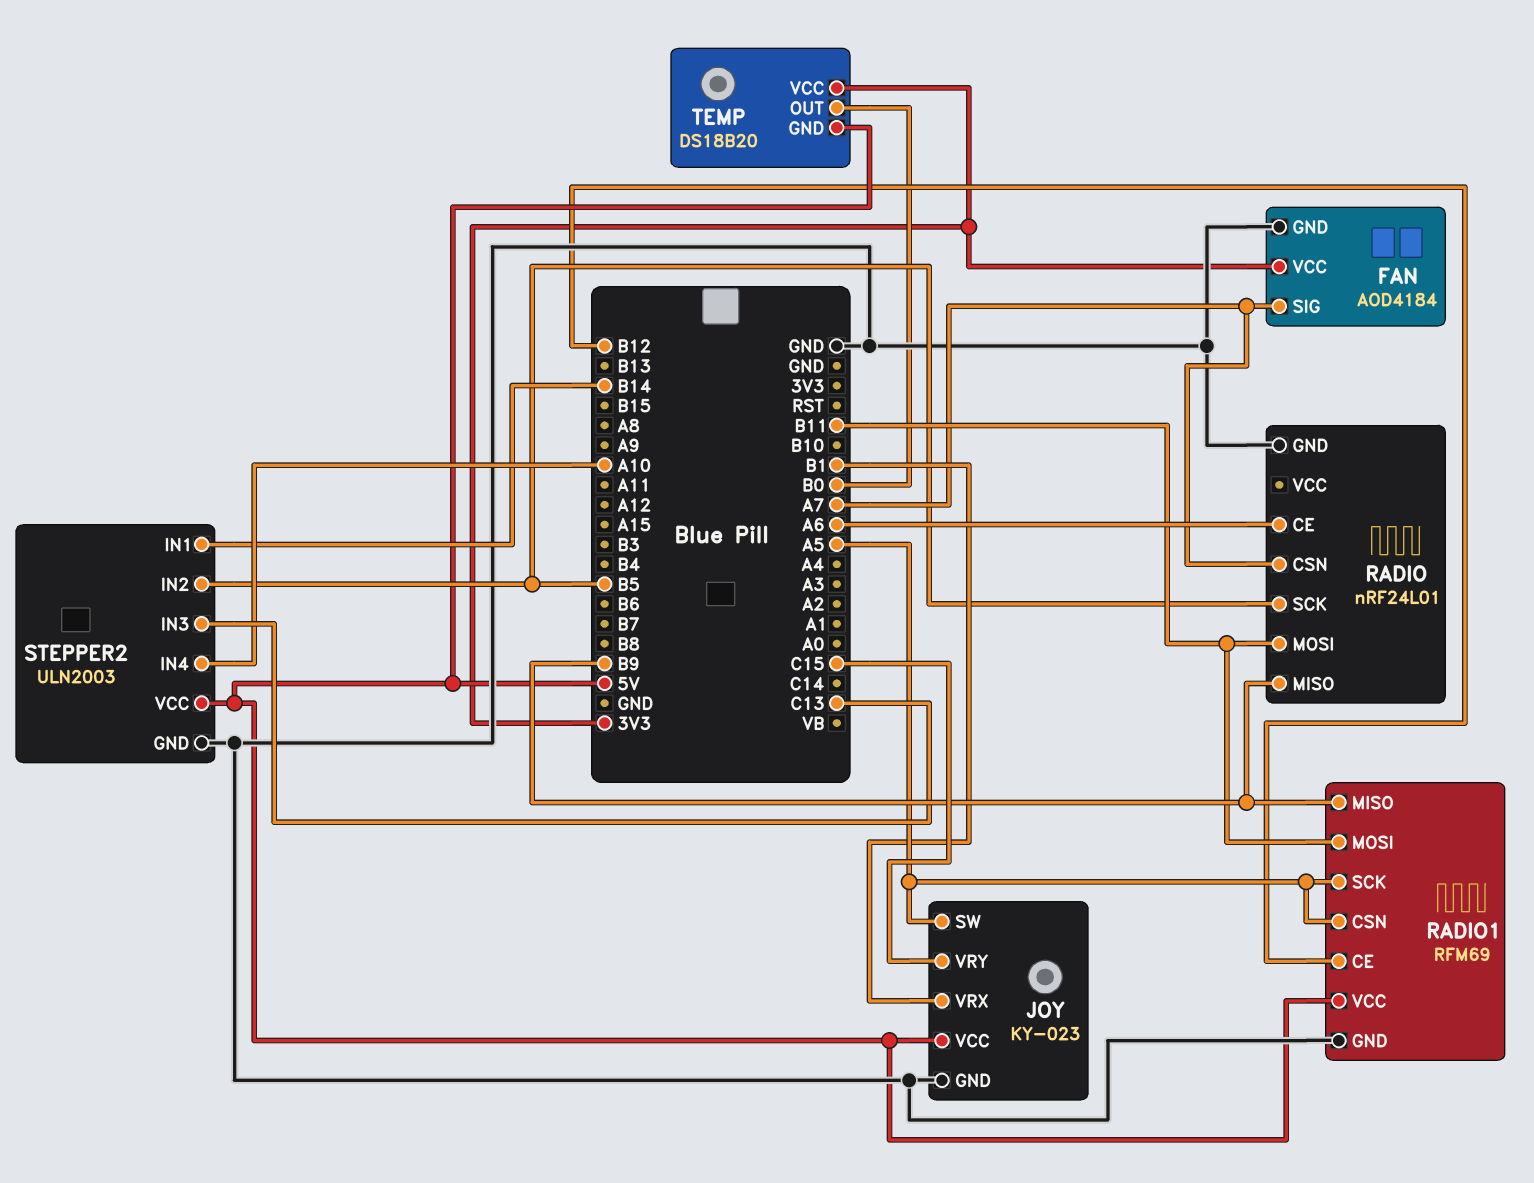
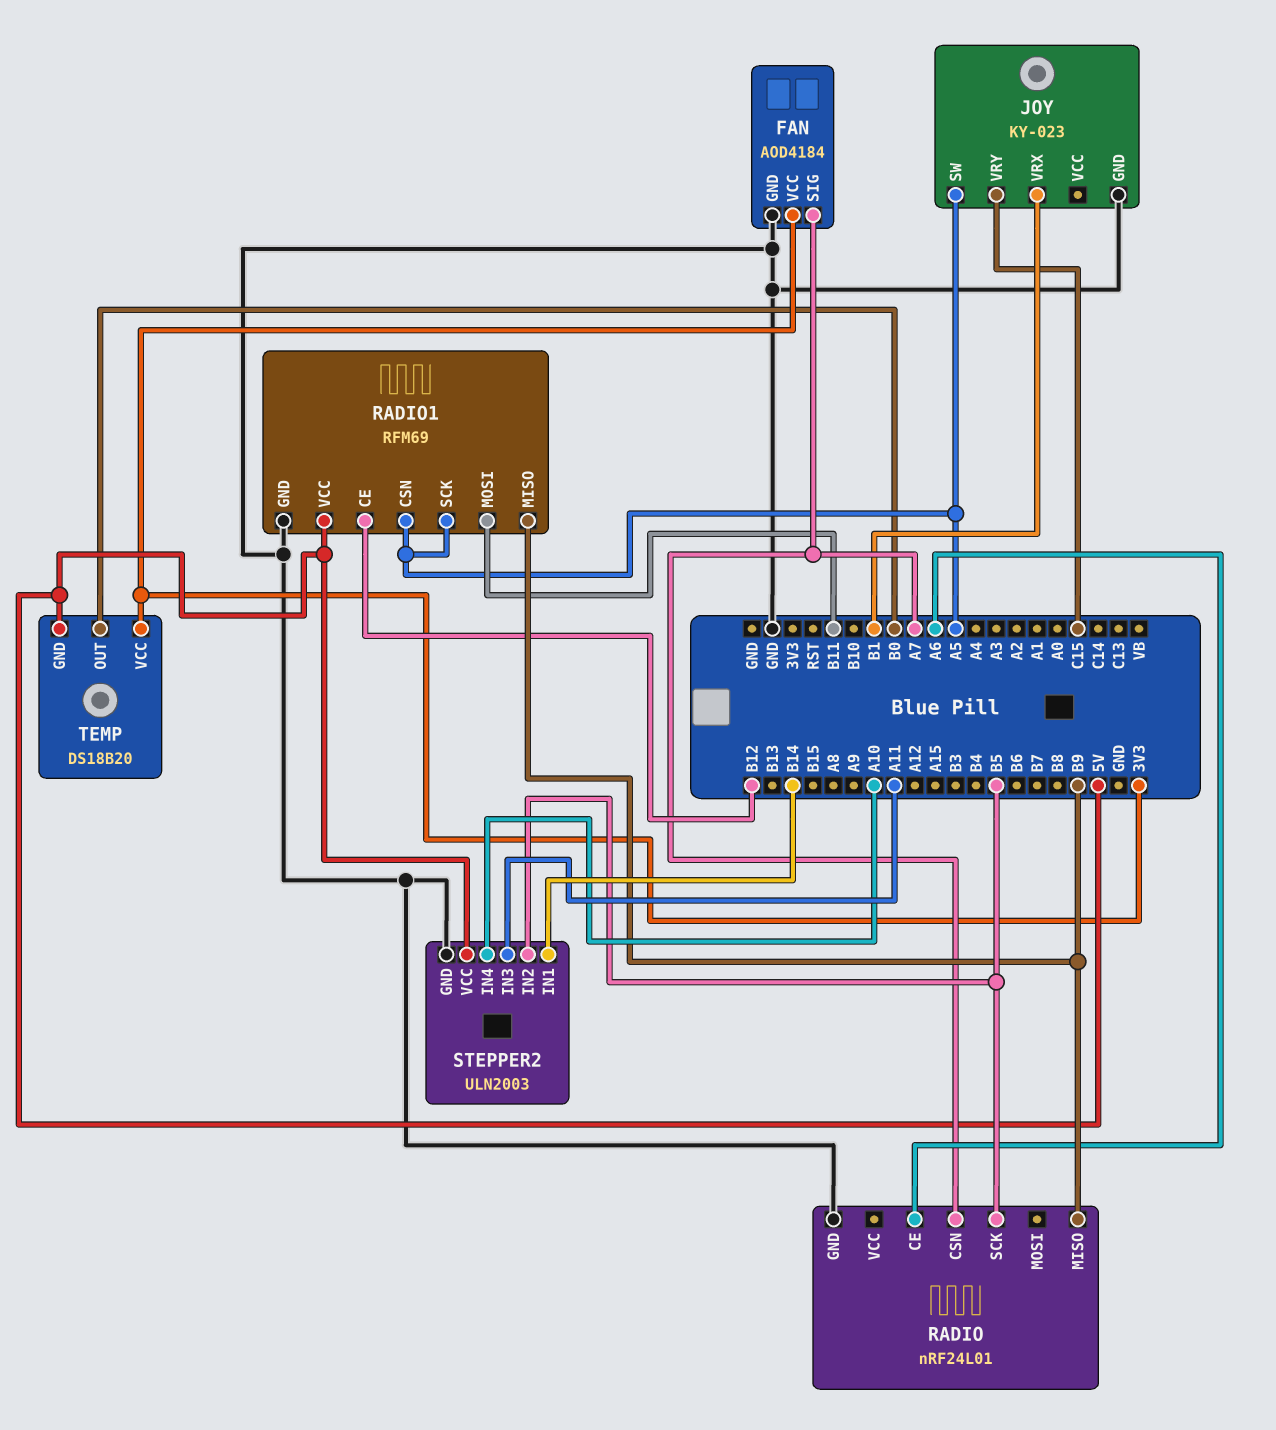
JOY pin VCC: 5V -> none
RADIO pin MOSI: B11 -> none
STEPPER2 pin IN3: C13 -> A11

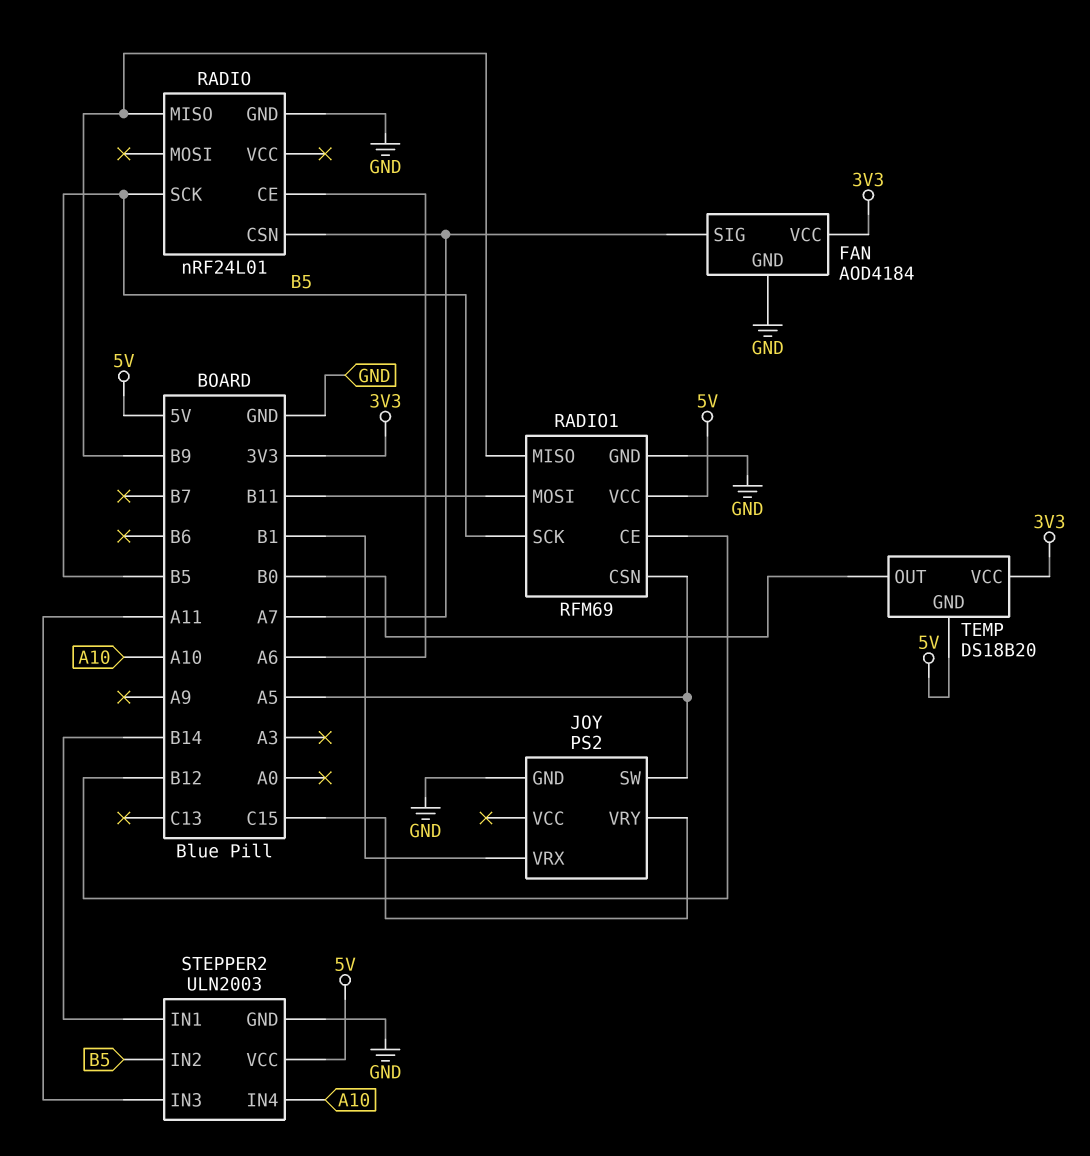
JOY: KY-023 -> PS2
RADIO1 pin SCK: A5 -> B5

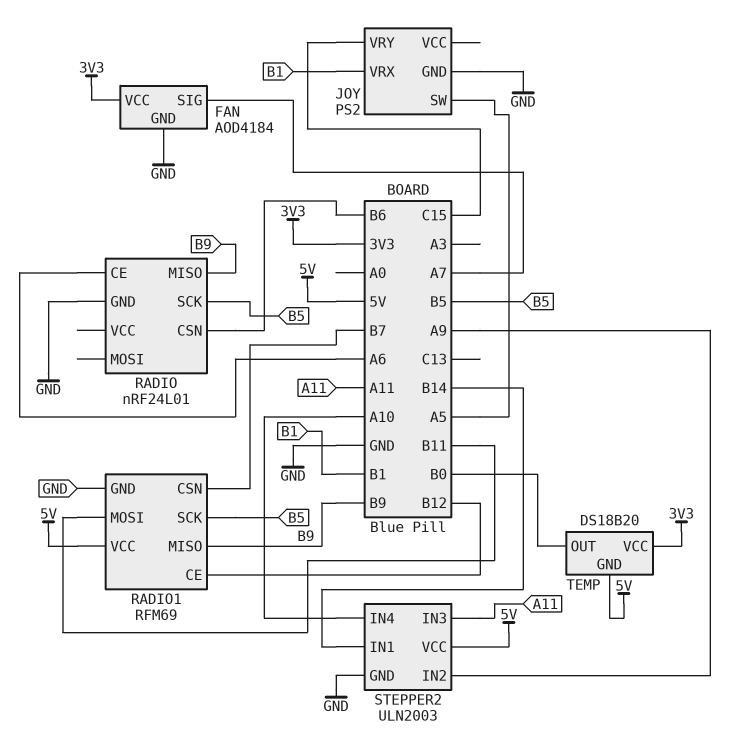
RADIO pin CSN: A7 -> B6
RADIO1 pin CSN: A5 -> B7
STEPPER2 pin IN2: B5 -> A9

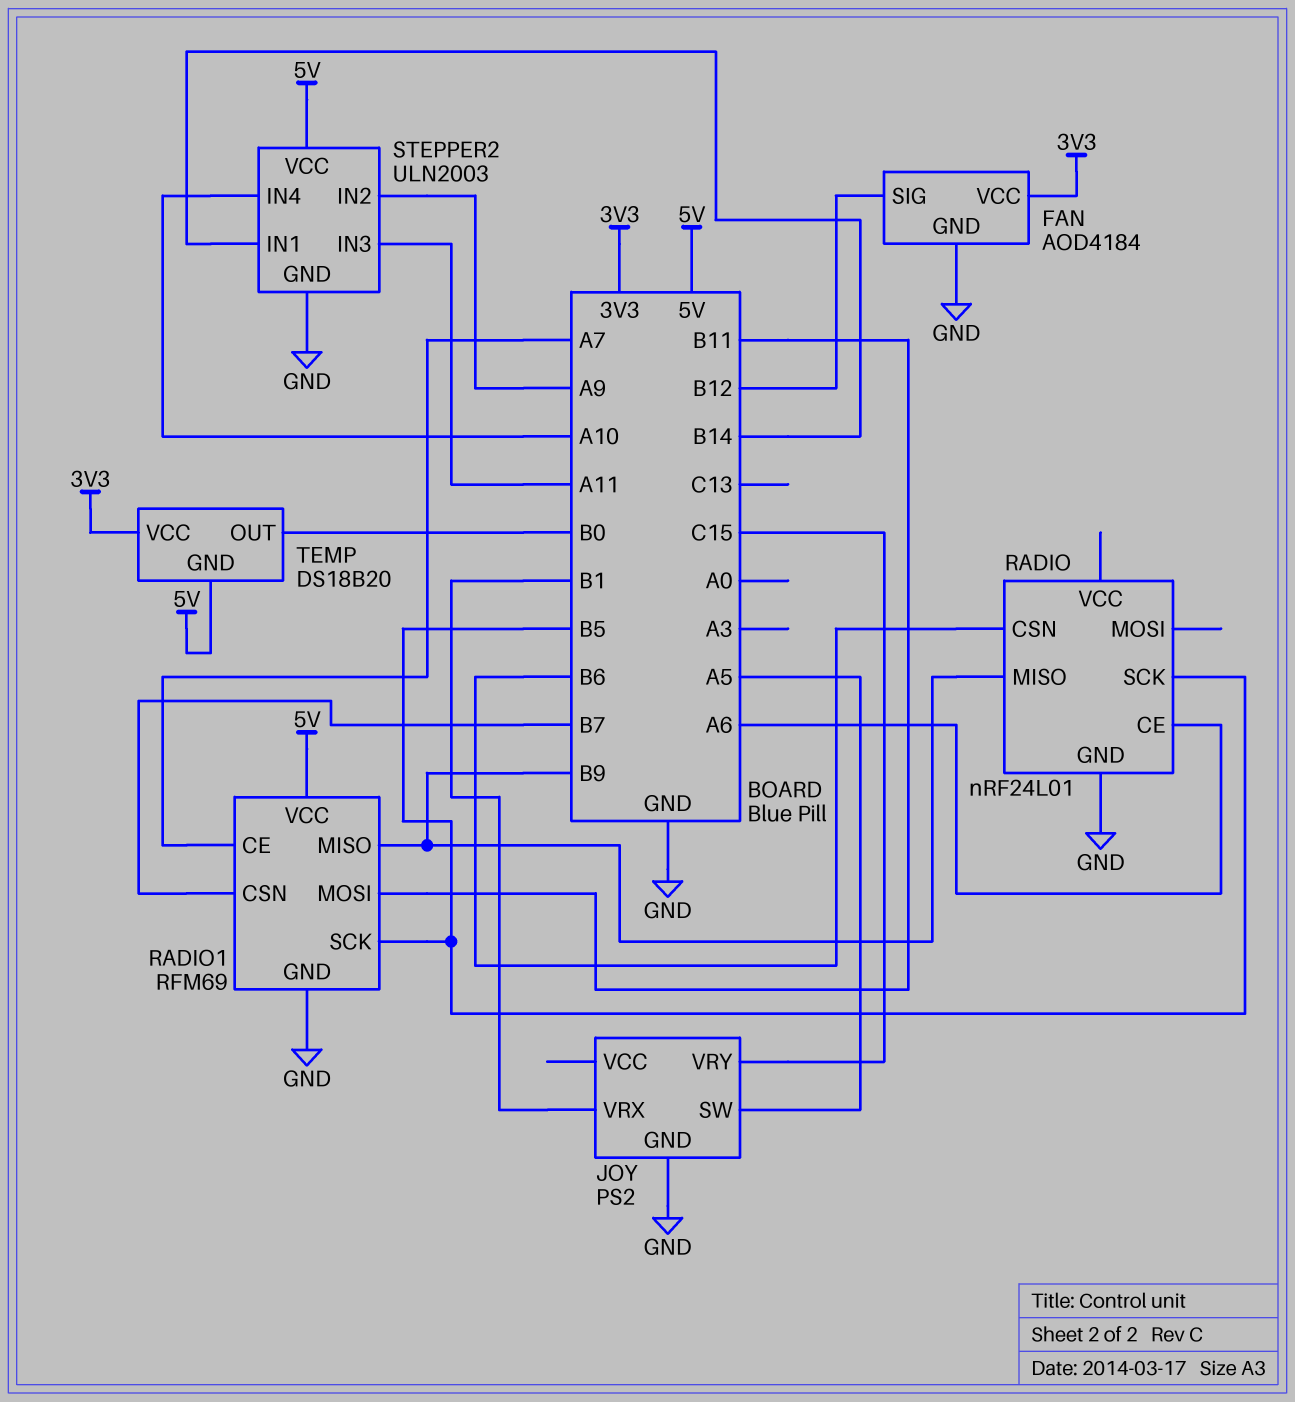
FAN pin SIG: A7 -> B12
RADIO1 pin CE: B12 -> A7

